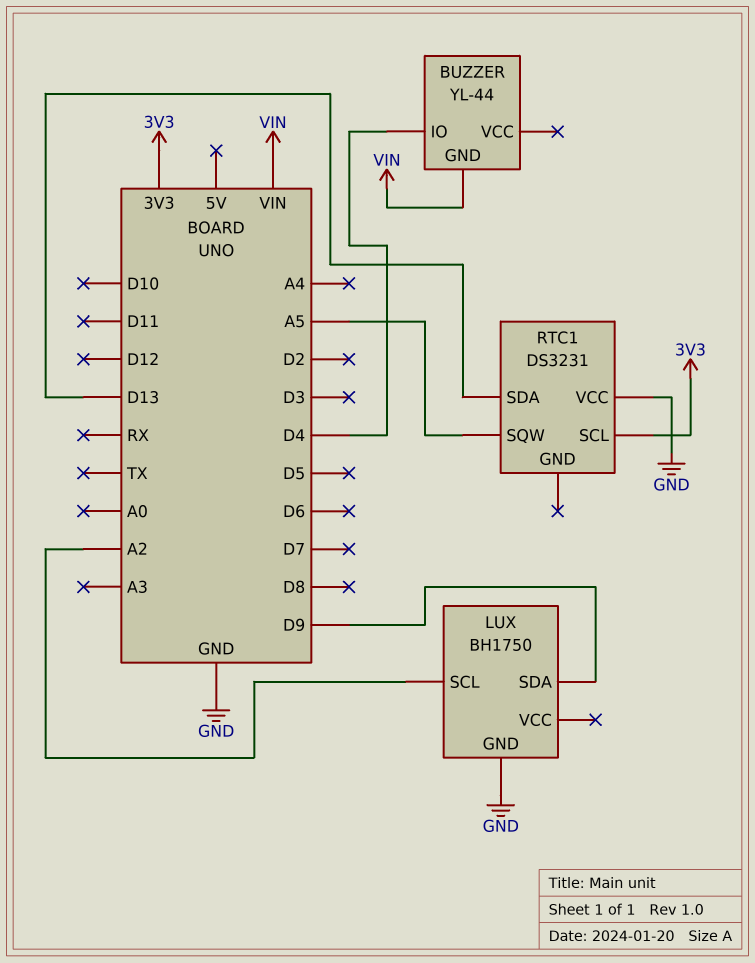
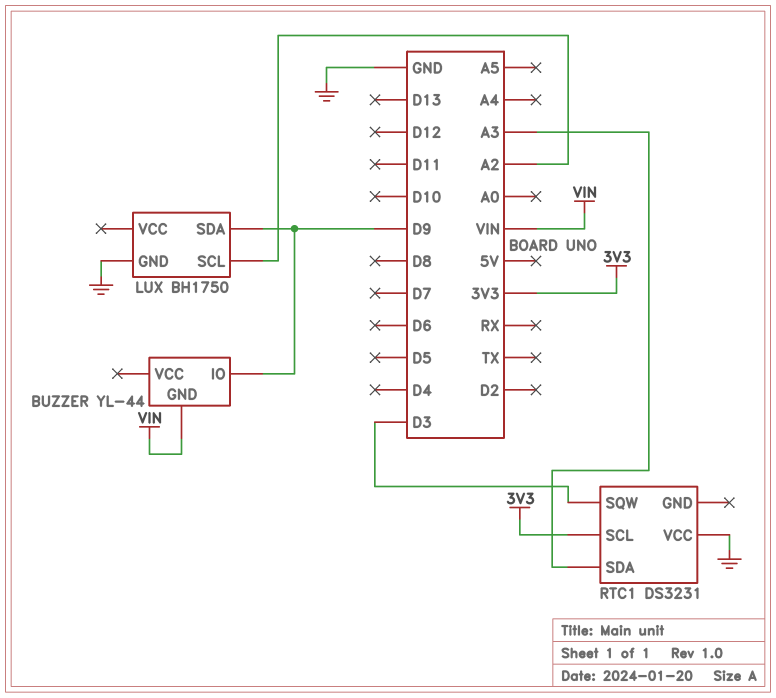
BUZZER pin IO: D4 -> D9
RTC1 pin SDA: D13 -> A3
RTC1 pin SQW: A5 -> D3

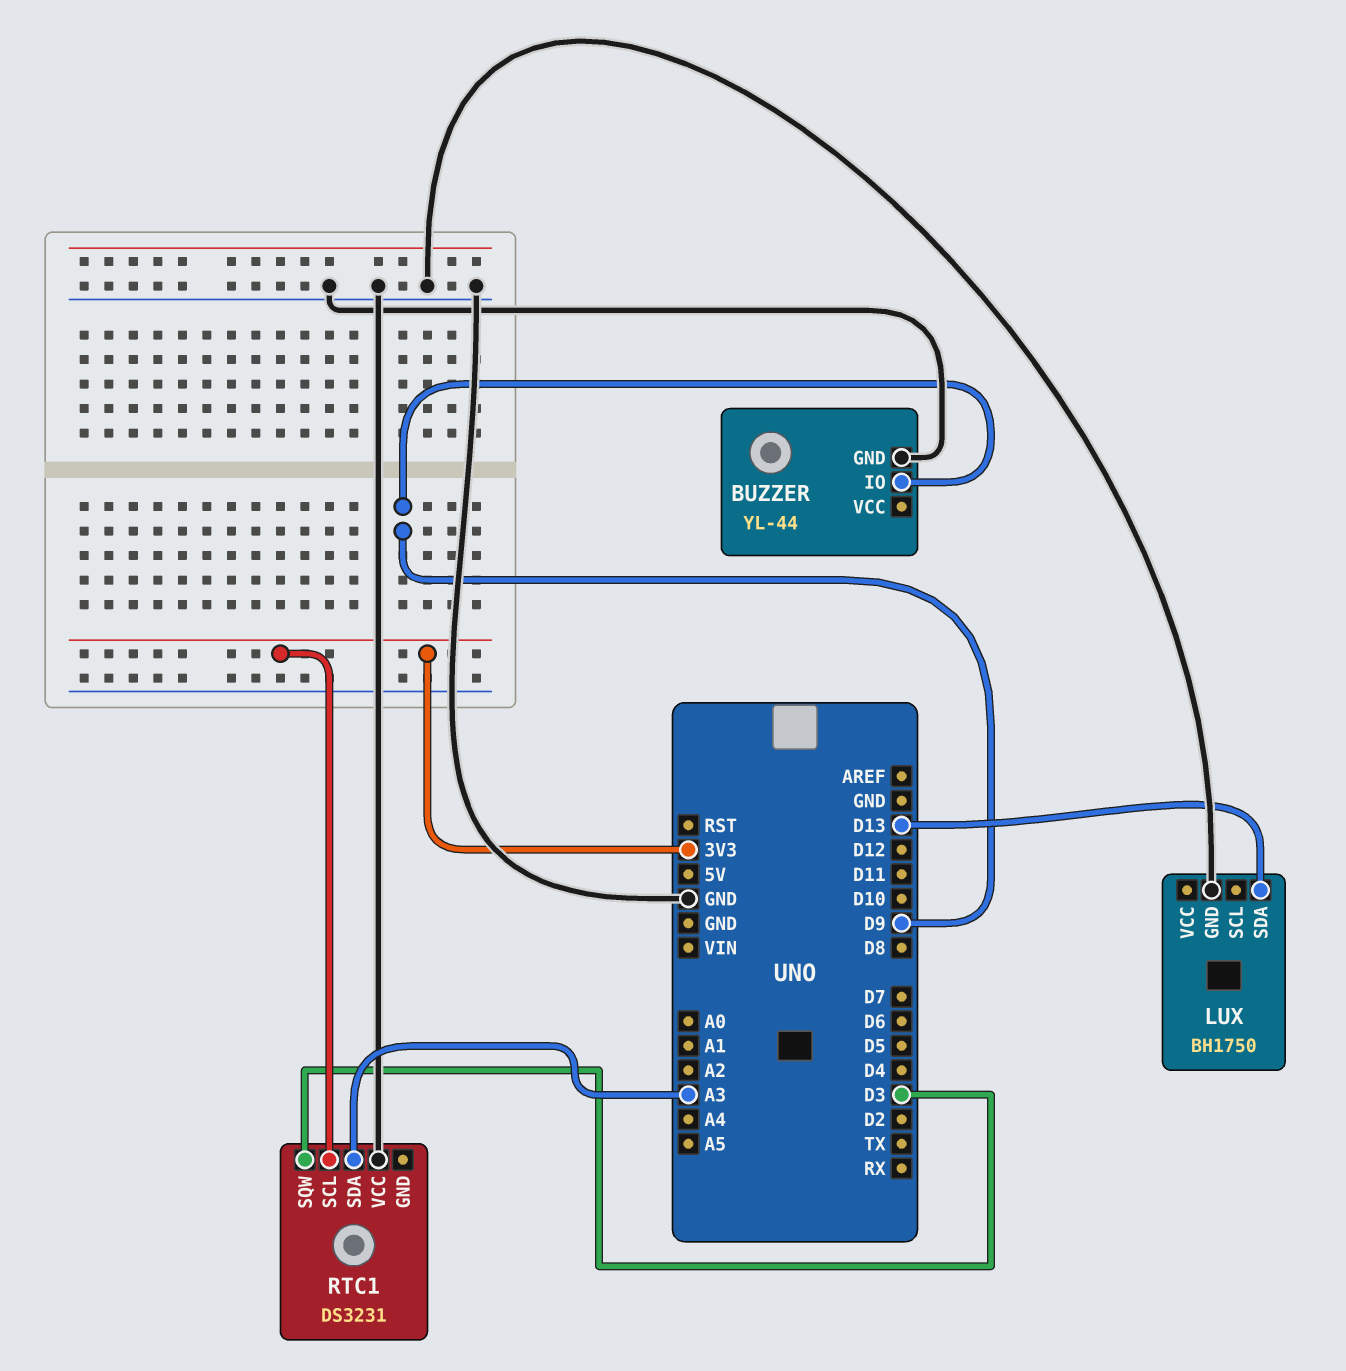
BUZZER pin GND: VIN -> GND
LUX pin SCL: A2 -> none
LUX pin SDA: D9 -> D13

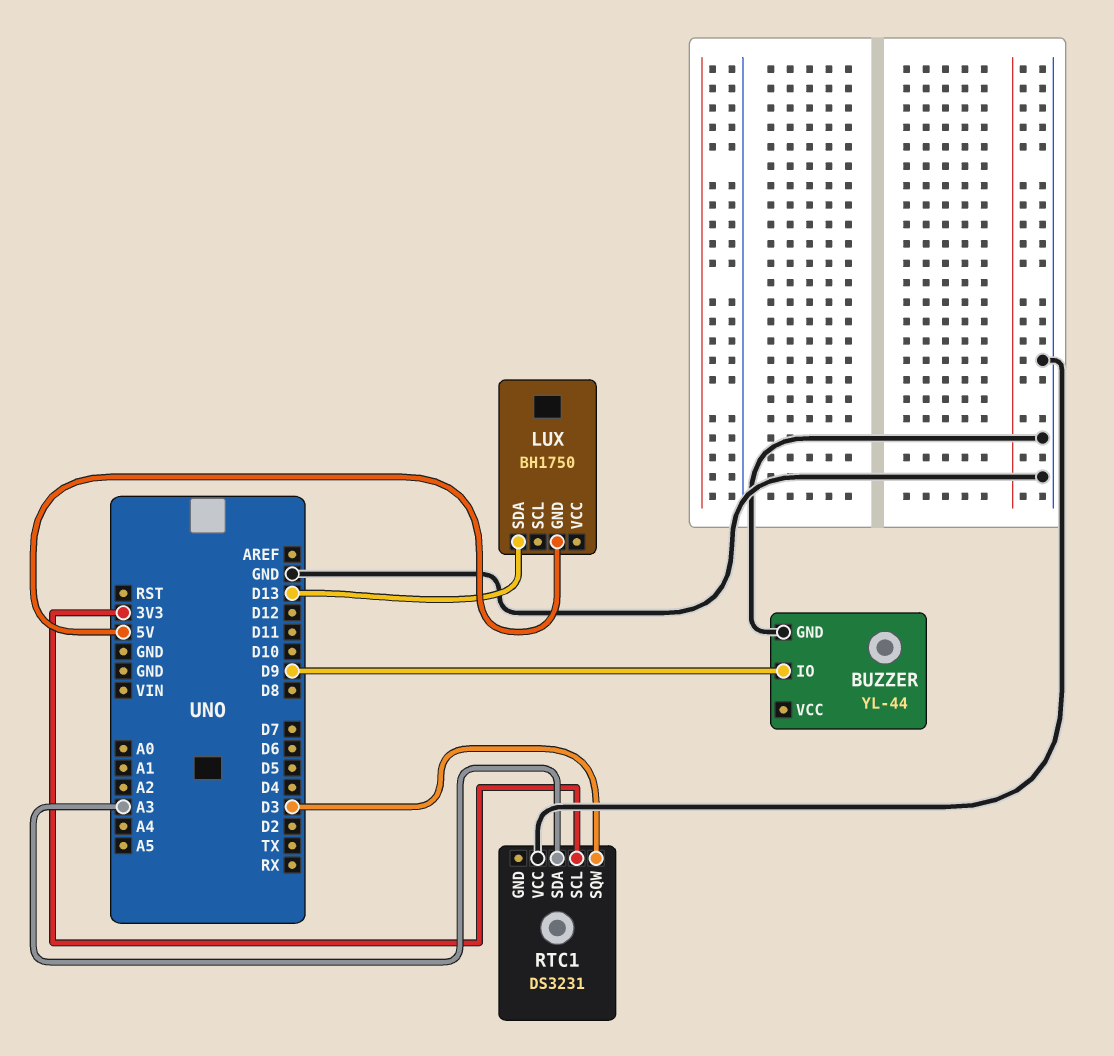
LUX pin GND: GND -> 5V

